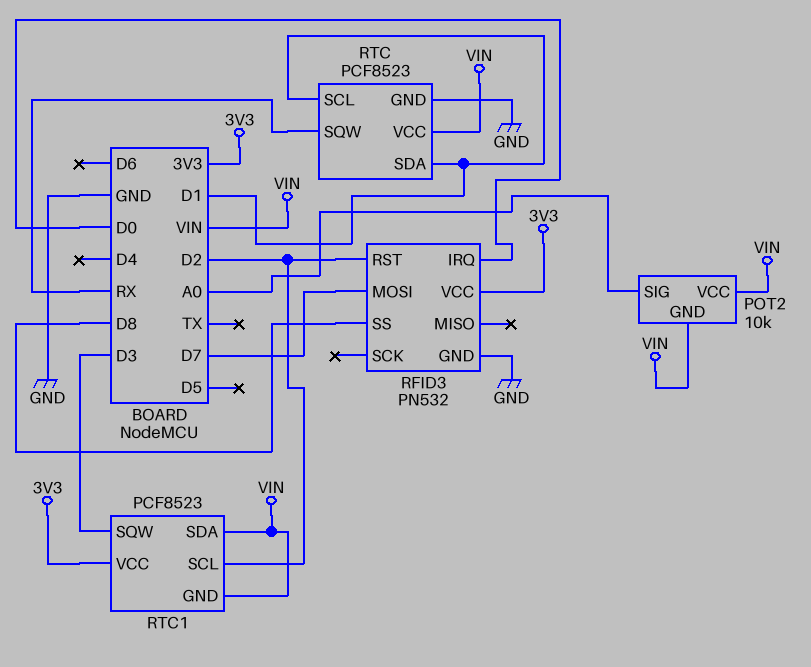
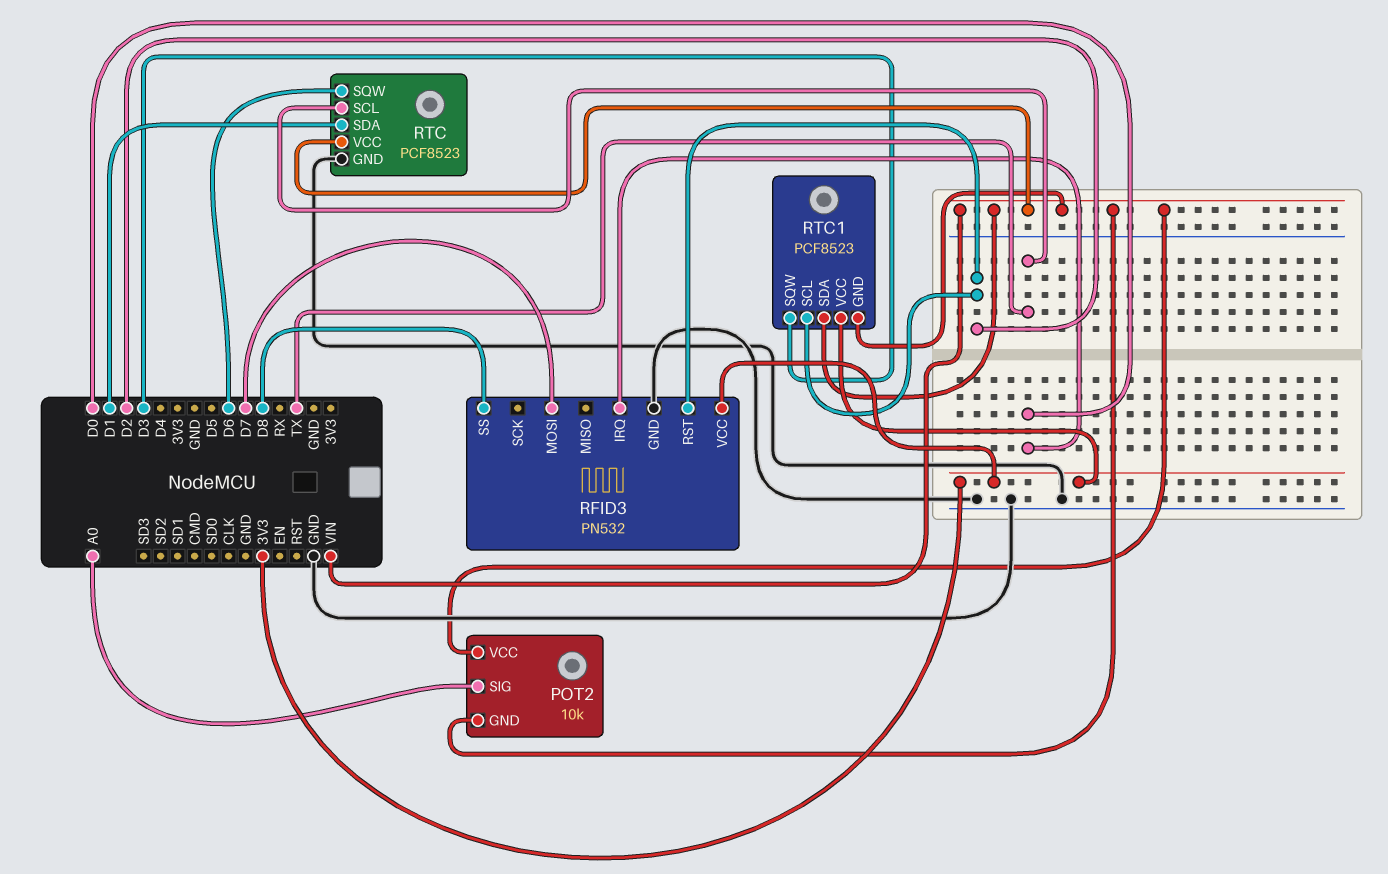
RTC pin SCL: D1 -> TX
RTC pin SQW: RX -> D6

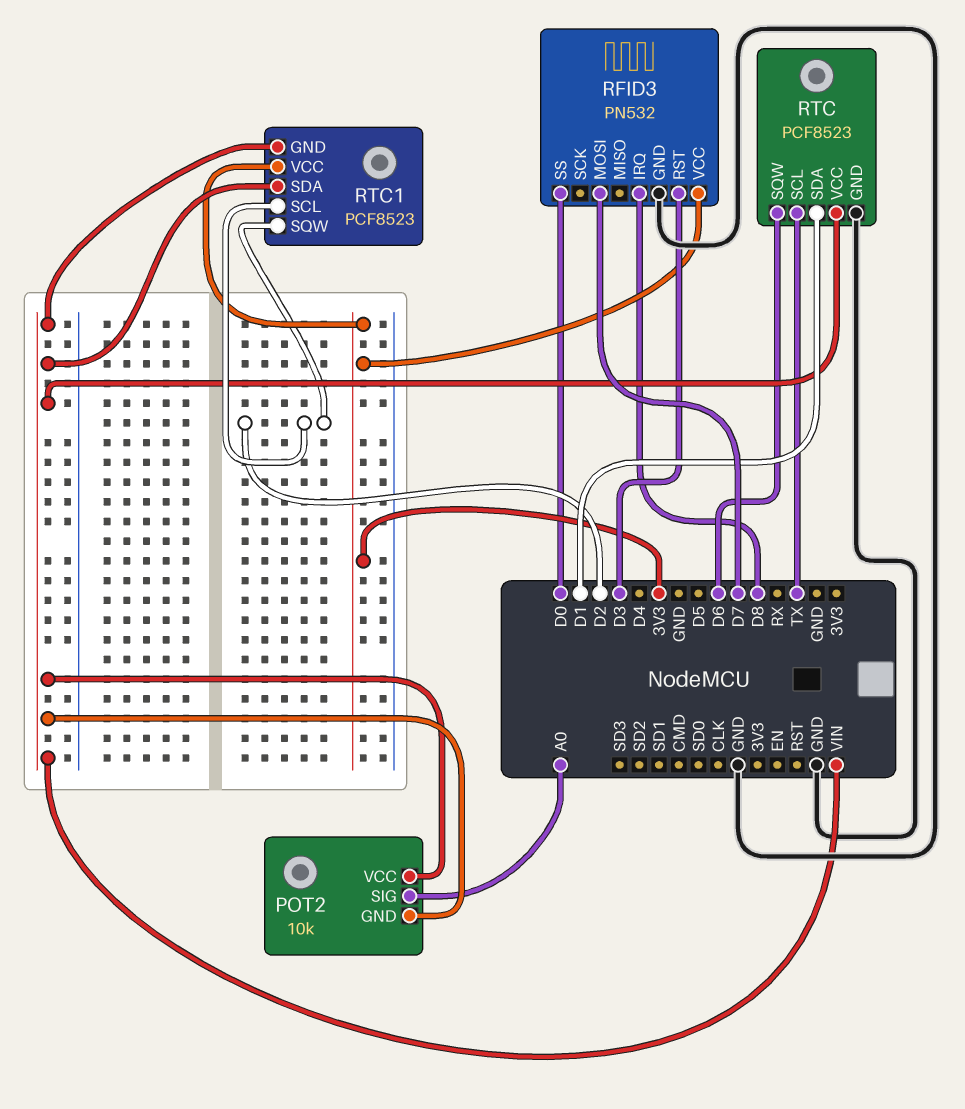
RFID3 pin IRQ: D0 -> D8
RFID3 pin RST: D2 -> D3
RFID3 pin SS: D8 -> D0
RTC1 pin SQW: D3 -> D2

